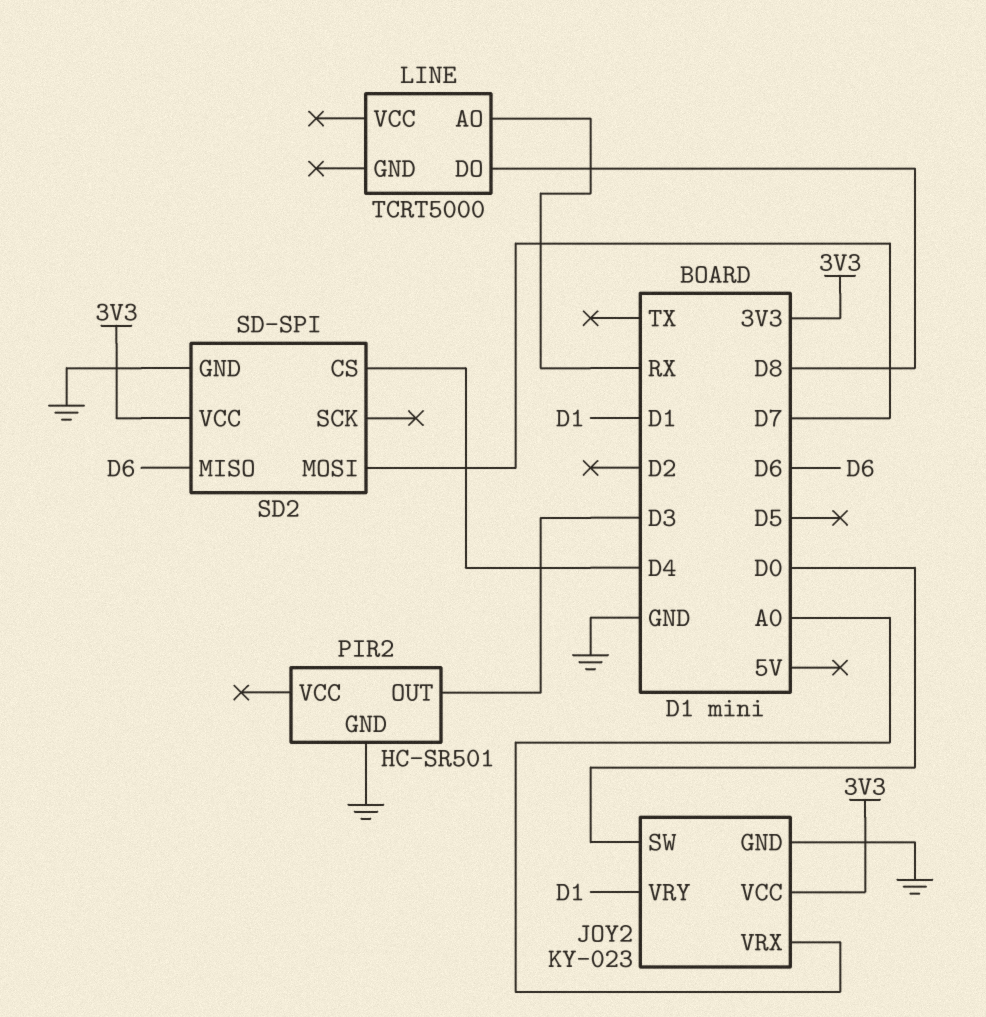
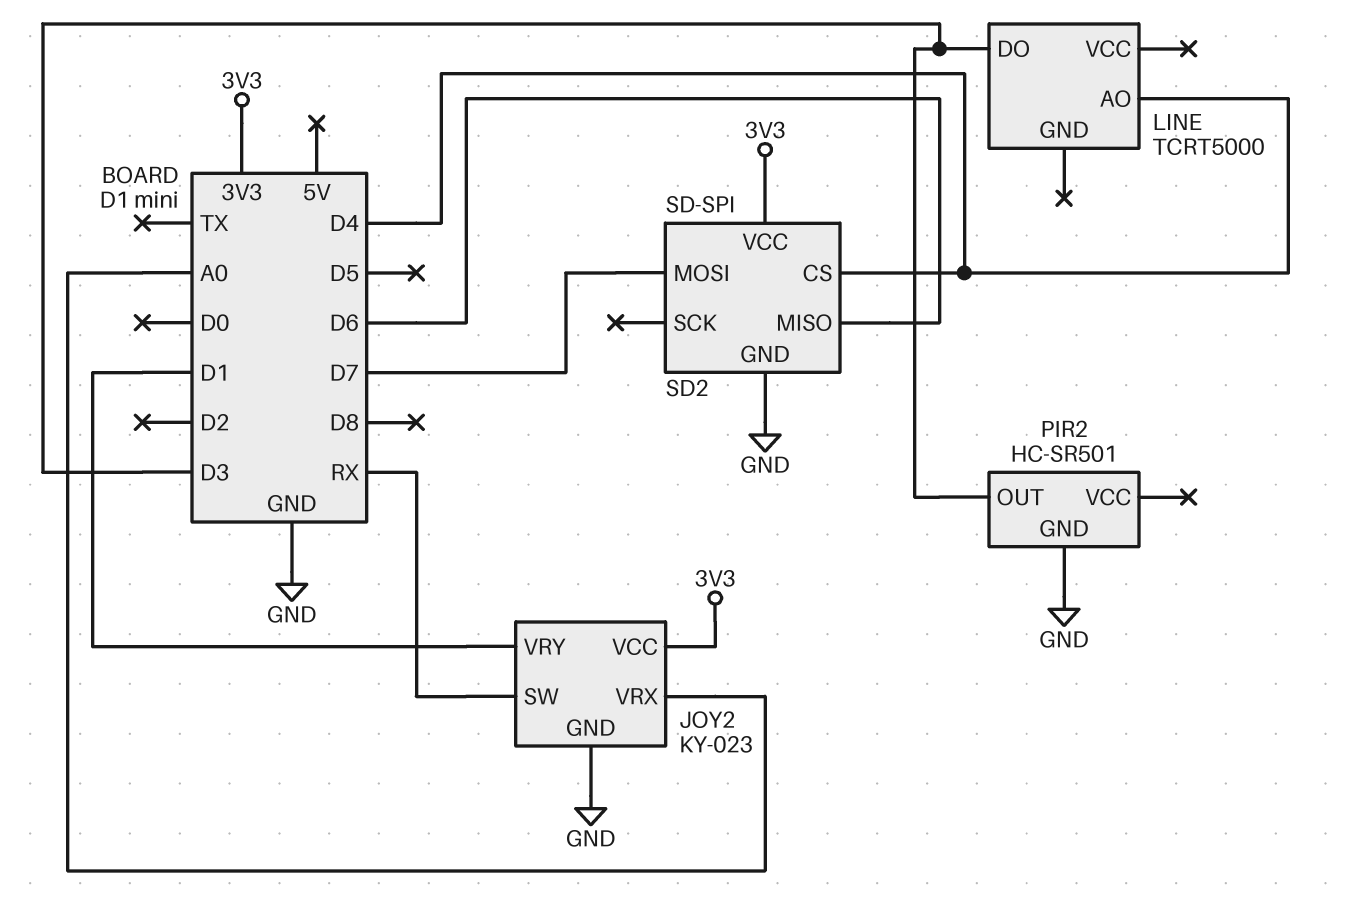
JOY2 pin SW: D0 -> RX
LINE pin AO: RX -> D4
LINE pin DO: D8 -> D3

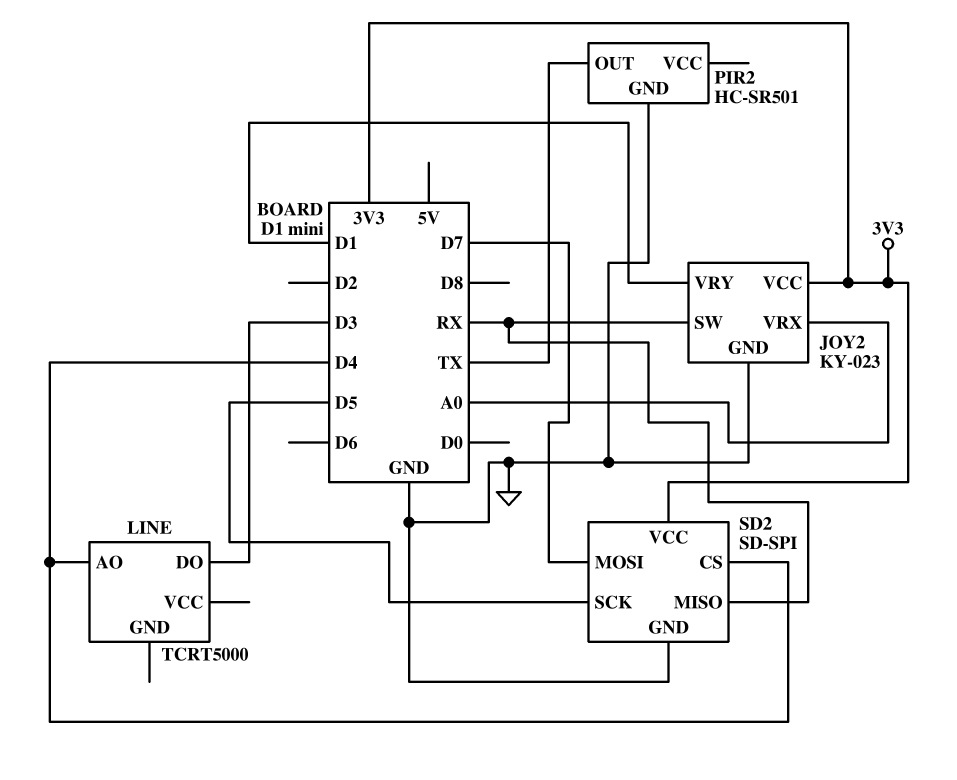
PIR2 pin OUT: D3 -> TX
SD2 pin MISO: D6 -> RX
SD2 pin SCK: none -> D5

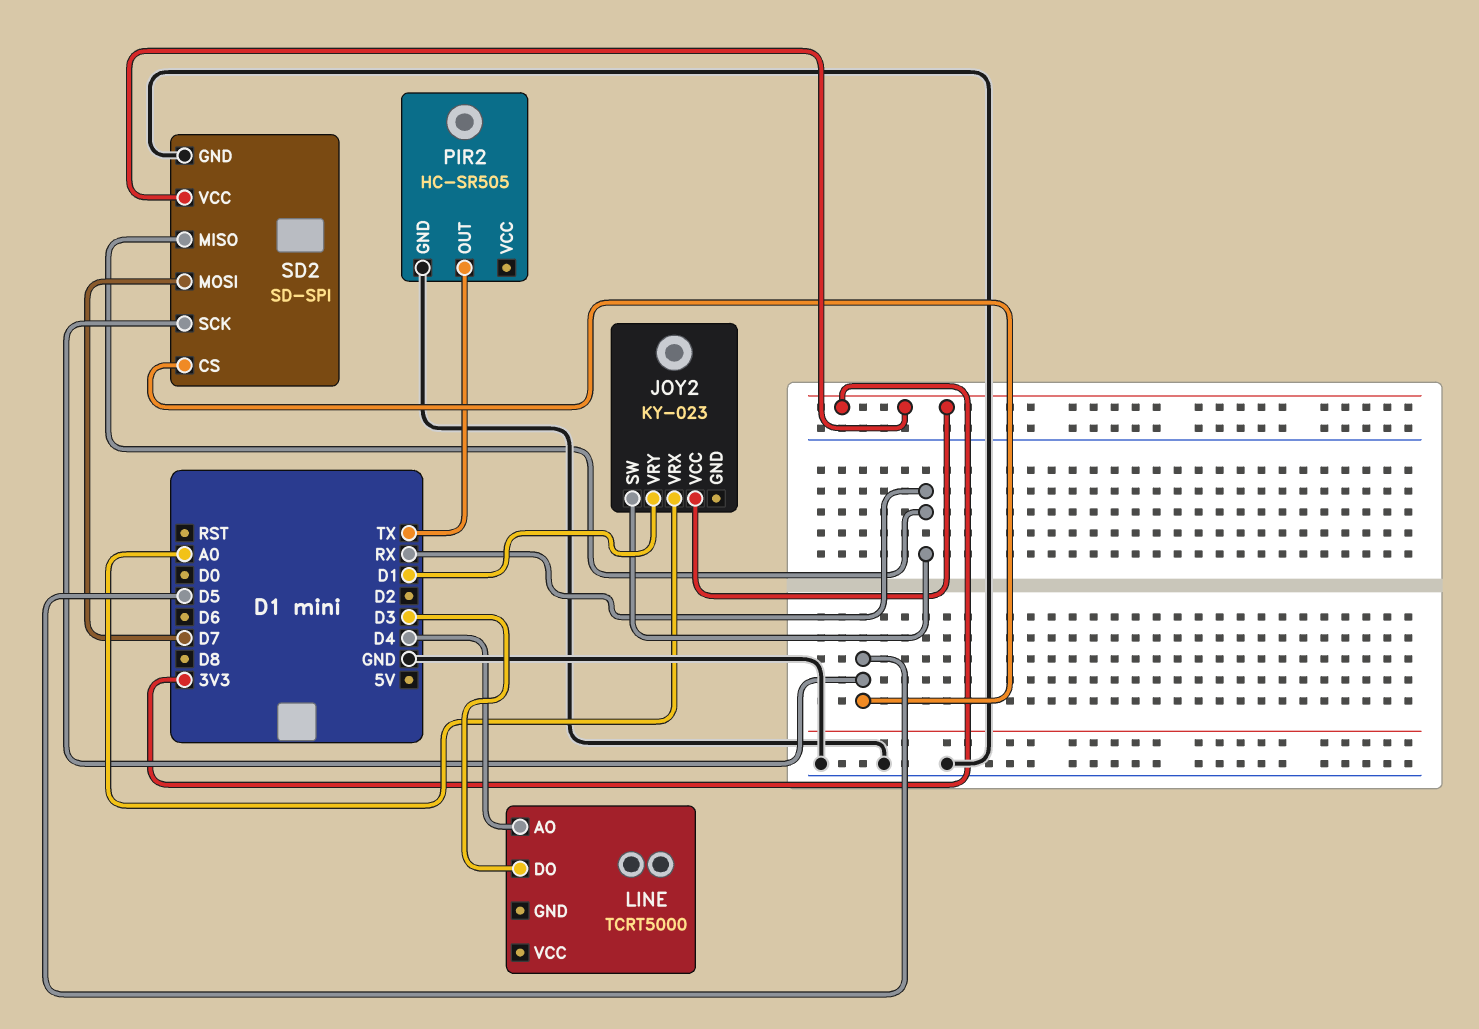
JOY2 pin GND: GND -> none
PIR2: HC-SR501 -> HC-SR505
SD2 pin CS: D4 -> D5

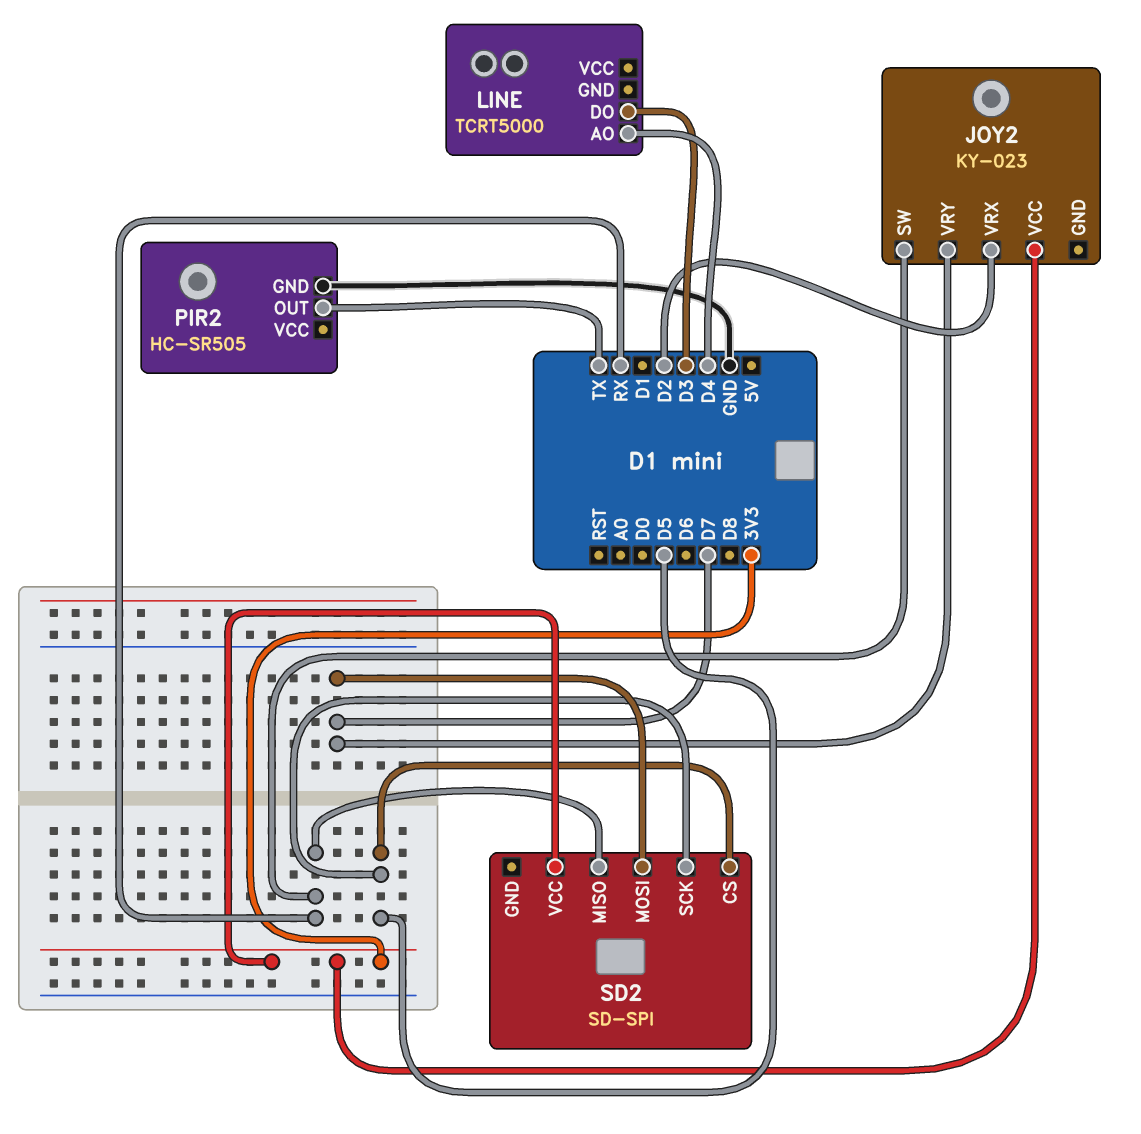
JOY2 pin VRX: A0 -> D2
JOY2 pin VRY: D1 -> D7
SD2 pin GND: GND -> none

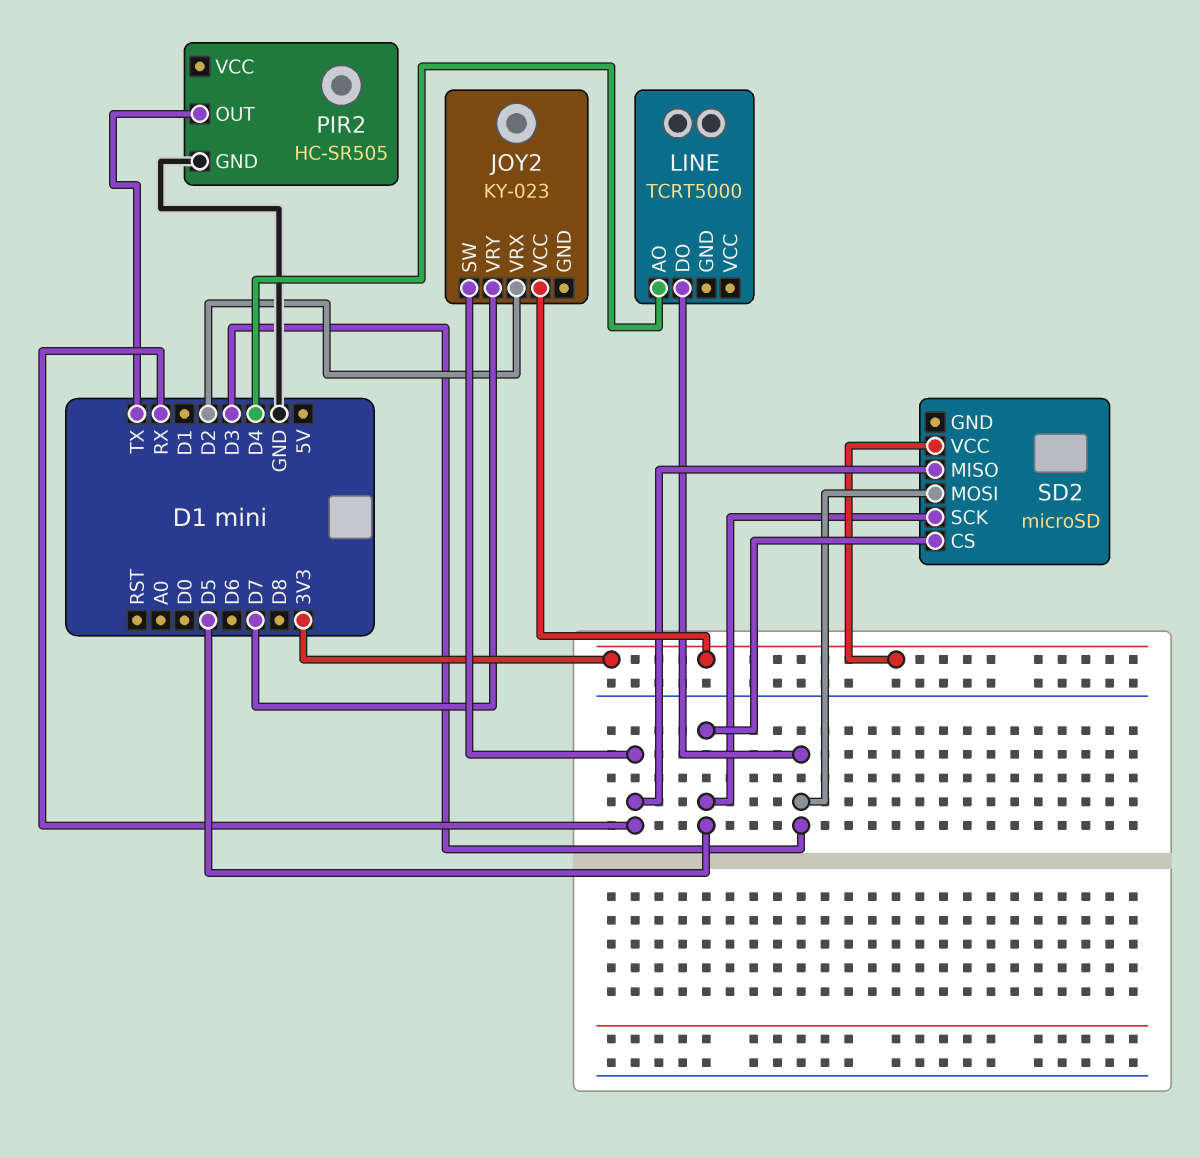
SD2: SD-SPI -> microSD
SD2 pin MOSI: D7 -> D3

